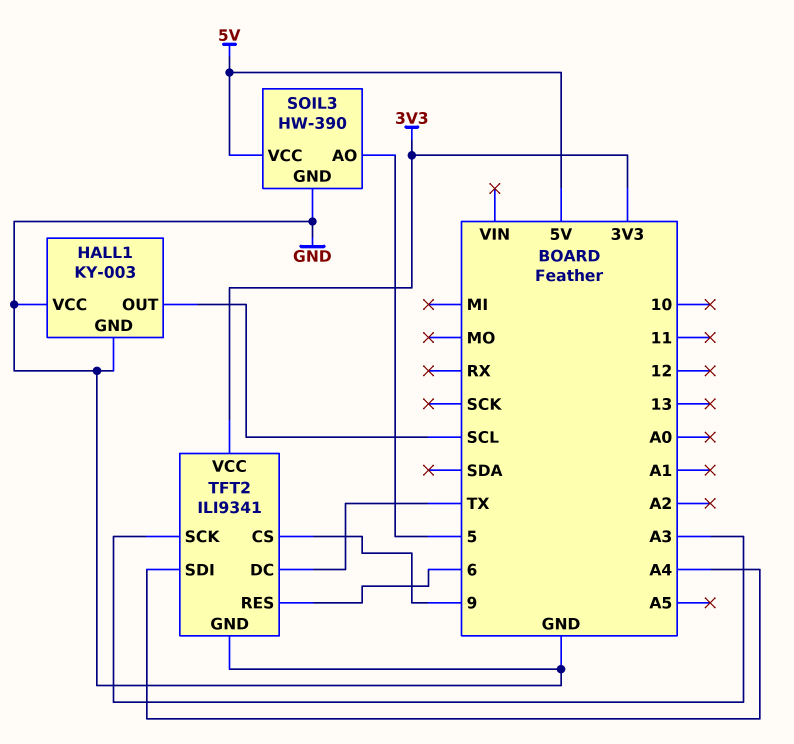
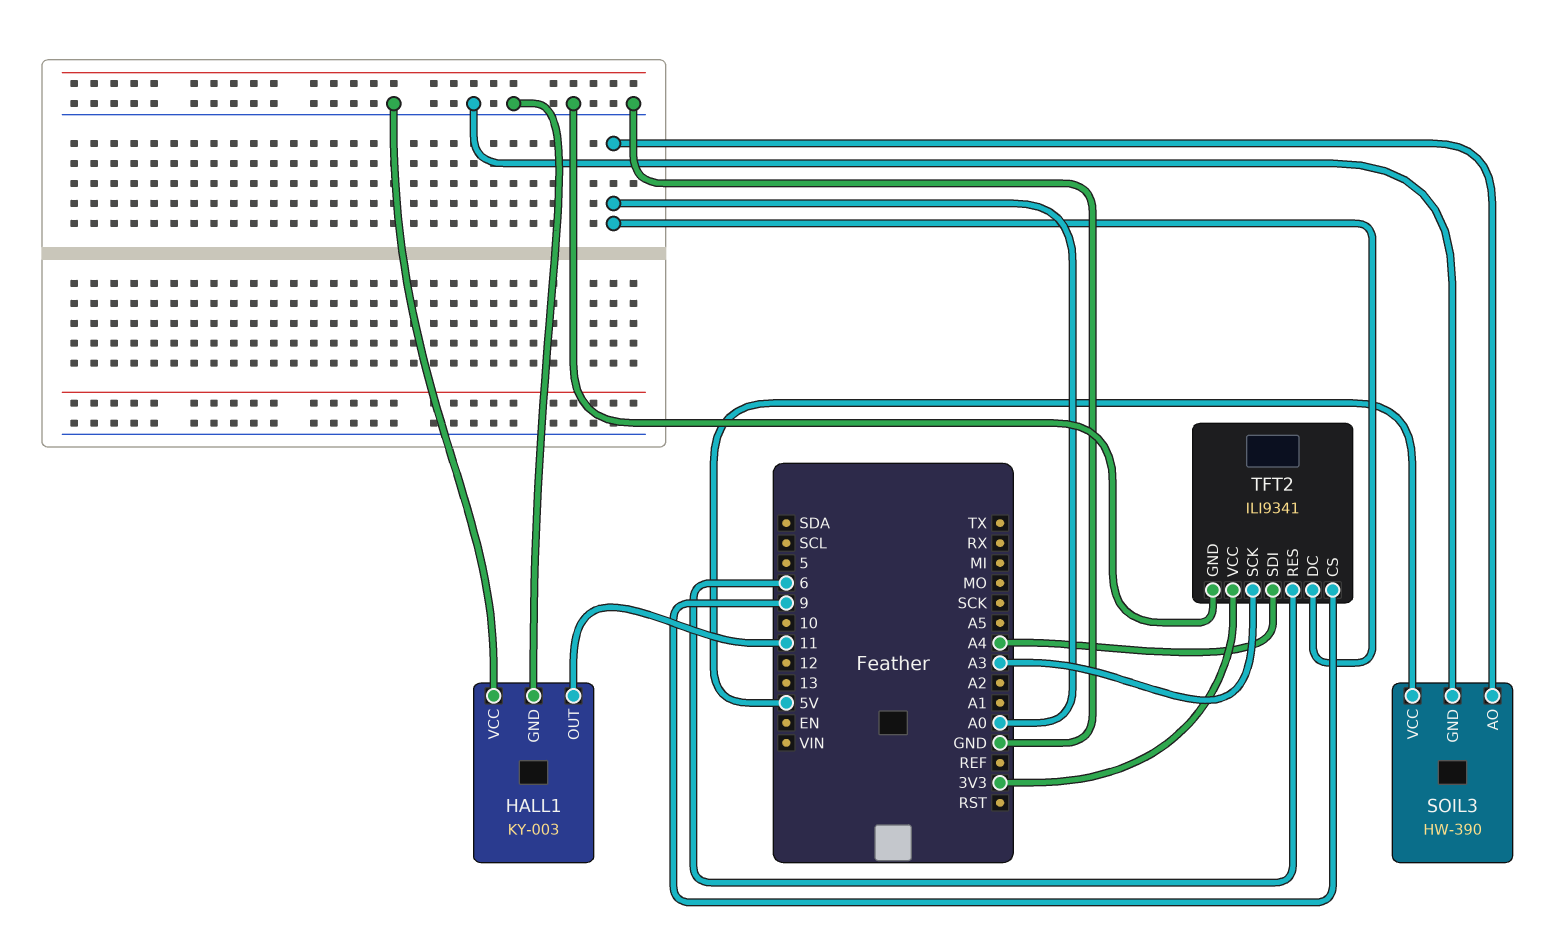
HALL1 pin OUT: SCL -> 11
SOIL3 pin AO: 5 -> A0
TFT2 pin DC: TX -> A0

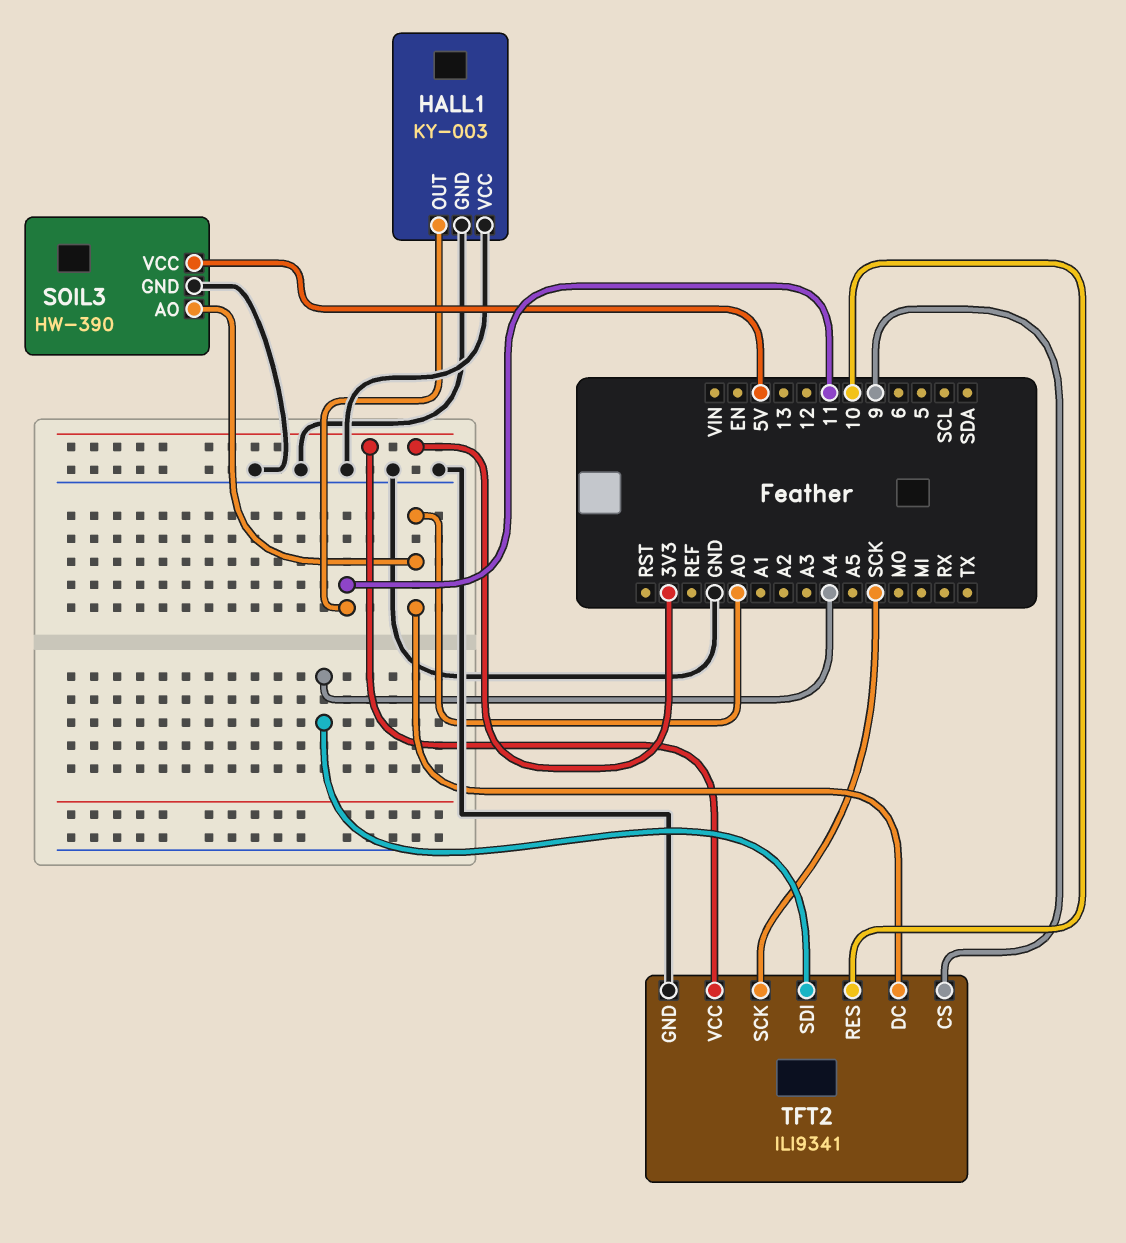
TFT2 pin RES: 6 -> 10
TFT2 pin SCK: A3 -> SCK

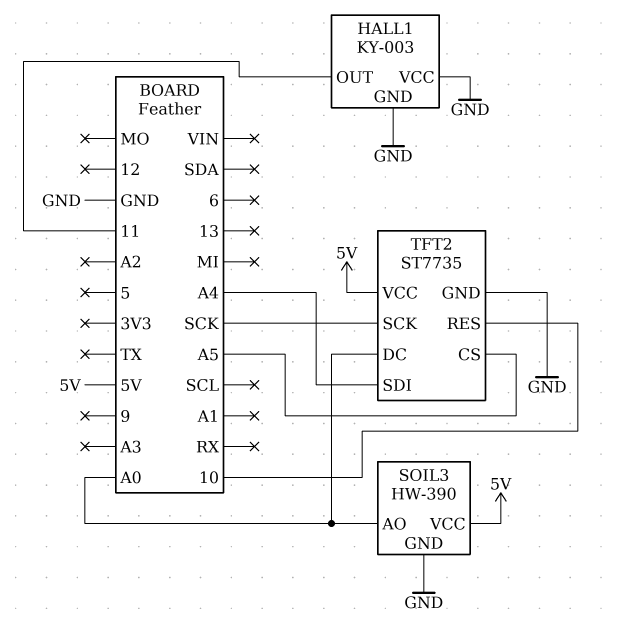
TFT2: ILI9341 -> ST7735
TFT2 pin CS: 9 -> A5
TFT2 pin VCC: 3V3 -> 5V

